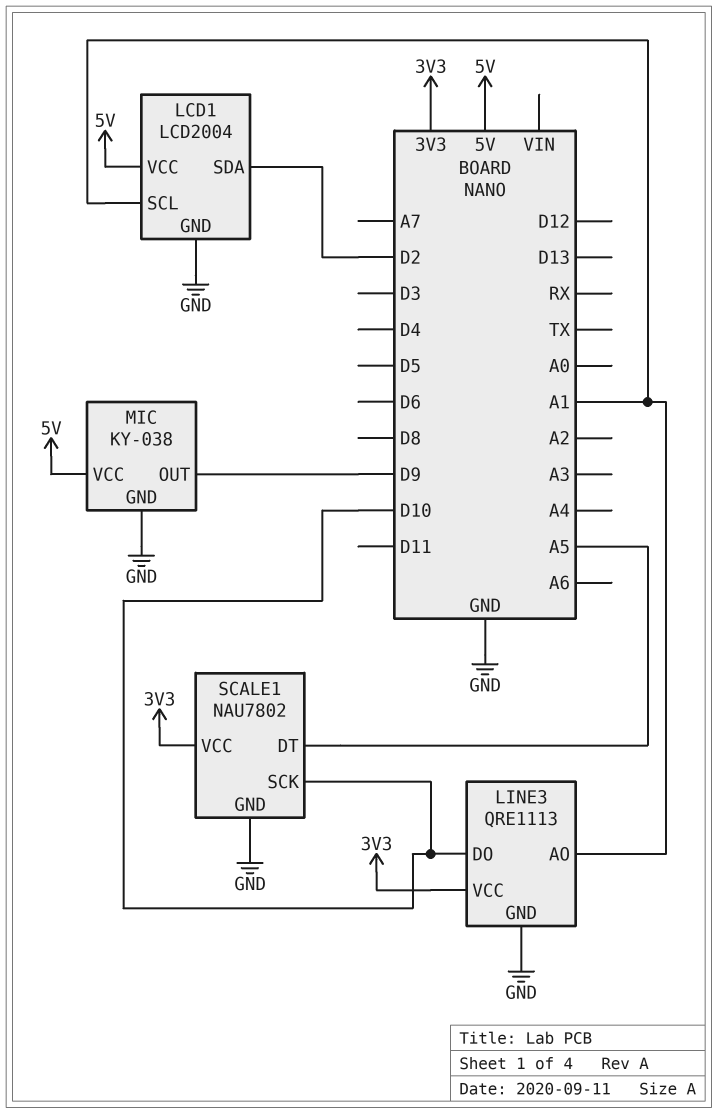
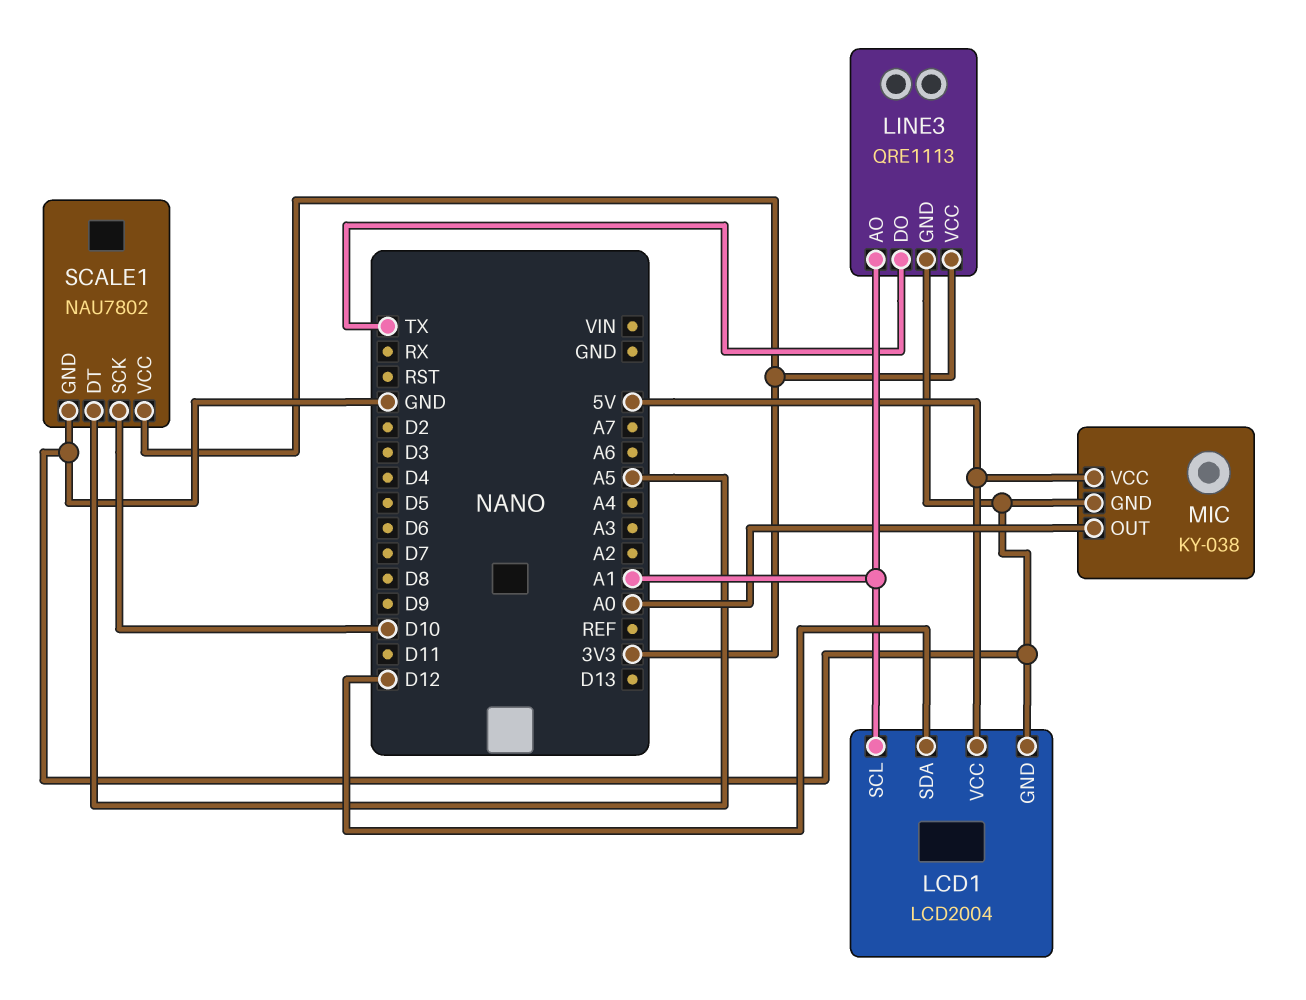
LCD1 pin SDA: D2 -> D12
LINE3 pin DO: D10 -> TX
MIC pin OUT: D9 -> A0

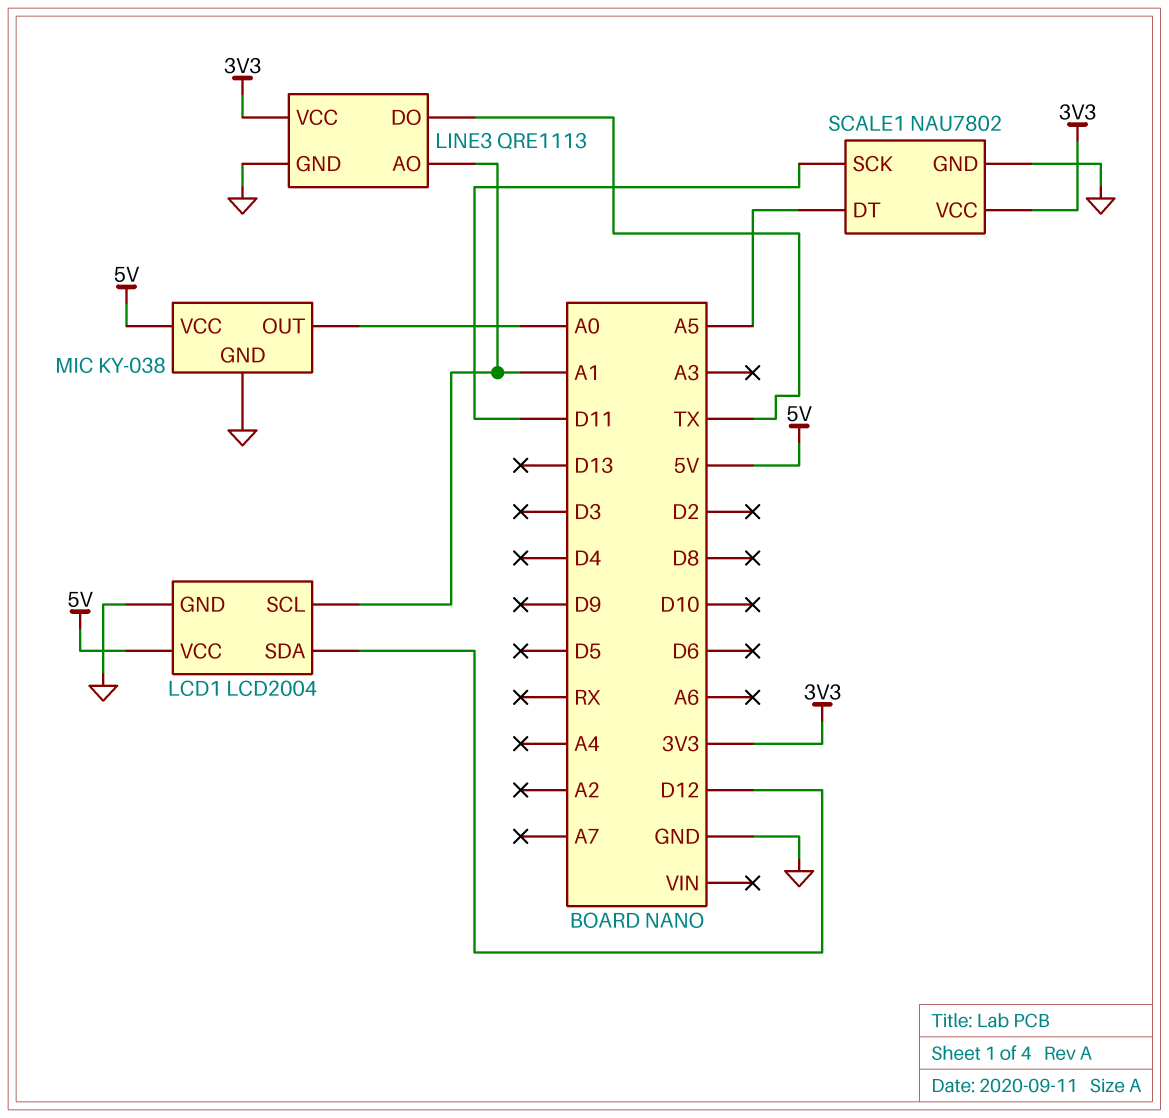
SCALE1 pin SCK: D10 -> D11

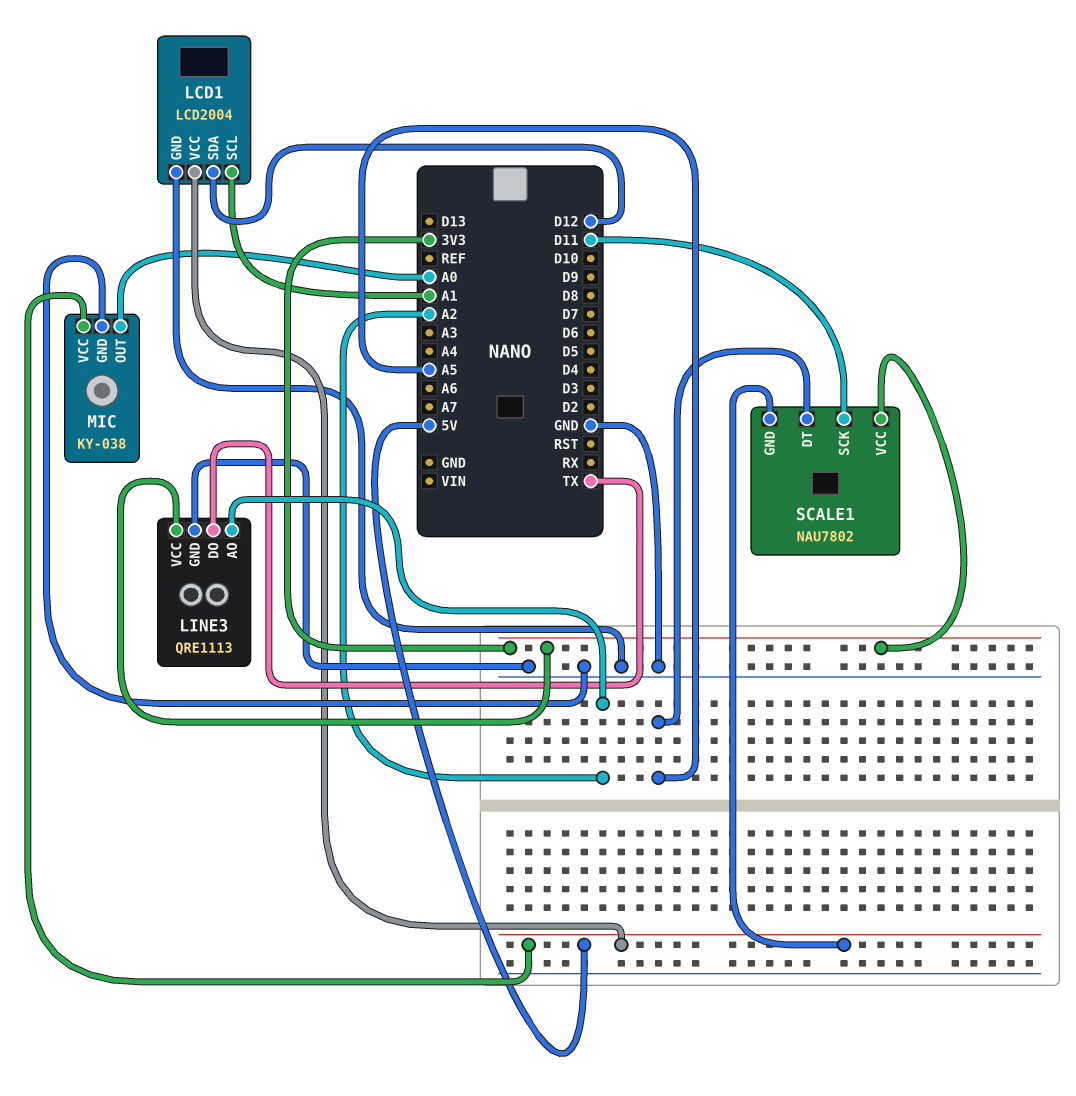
LINE3 pin AO: A1 -> A2
SCALE1 pin GND: GND -> 5V

